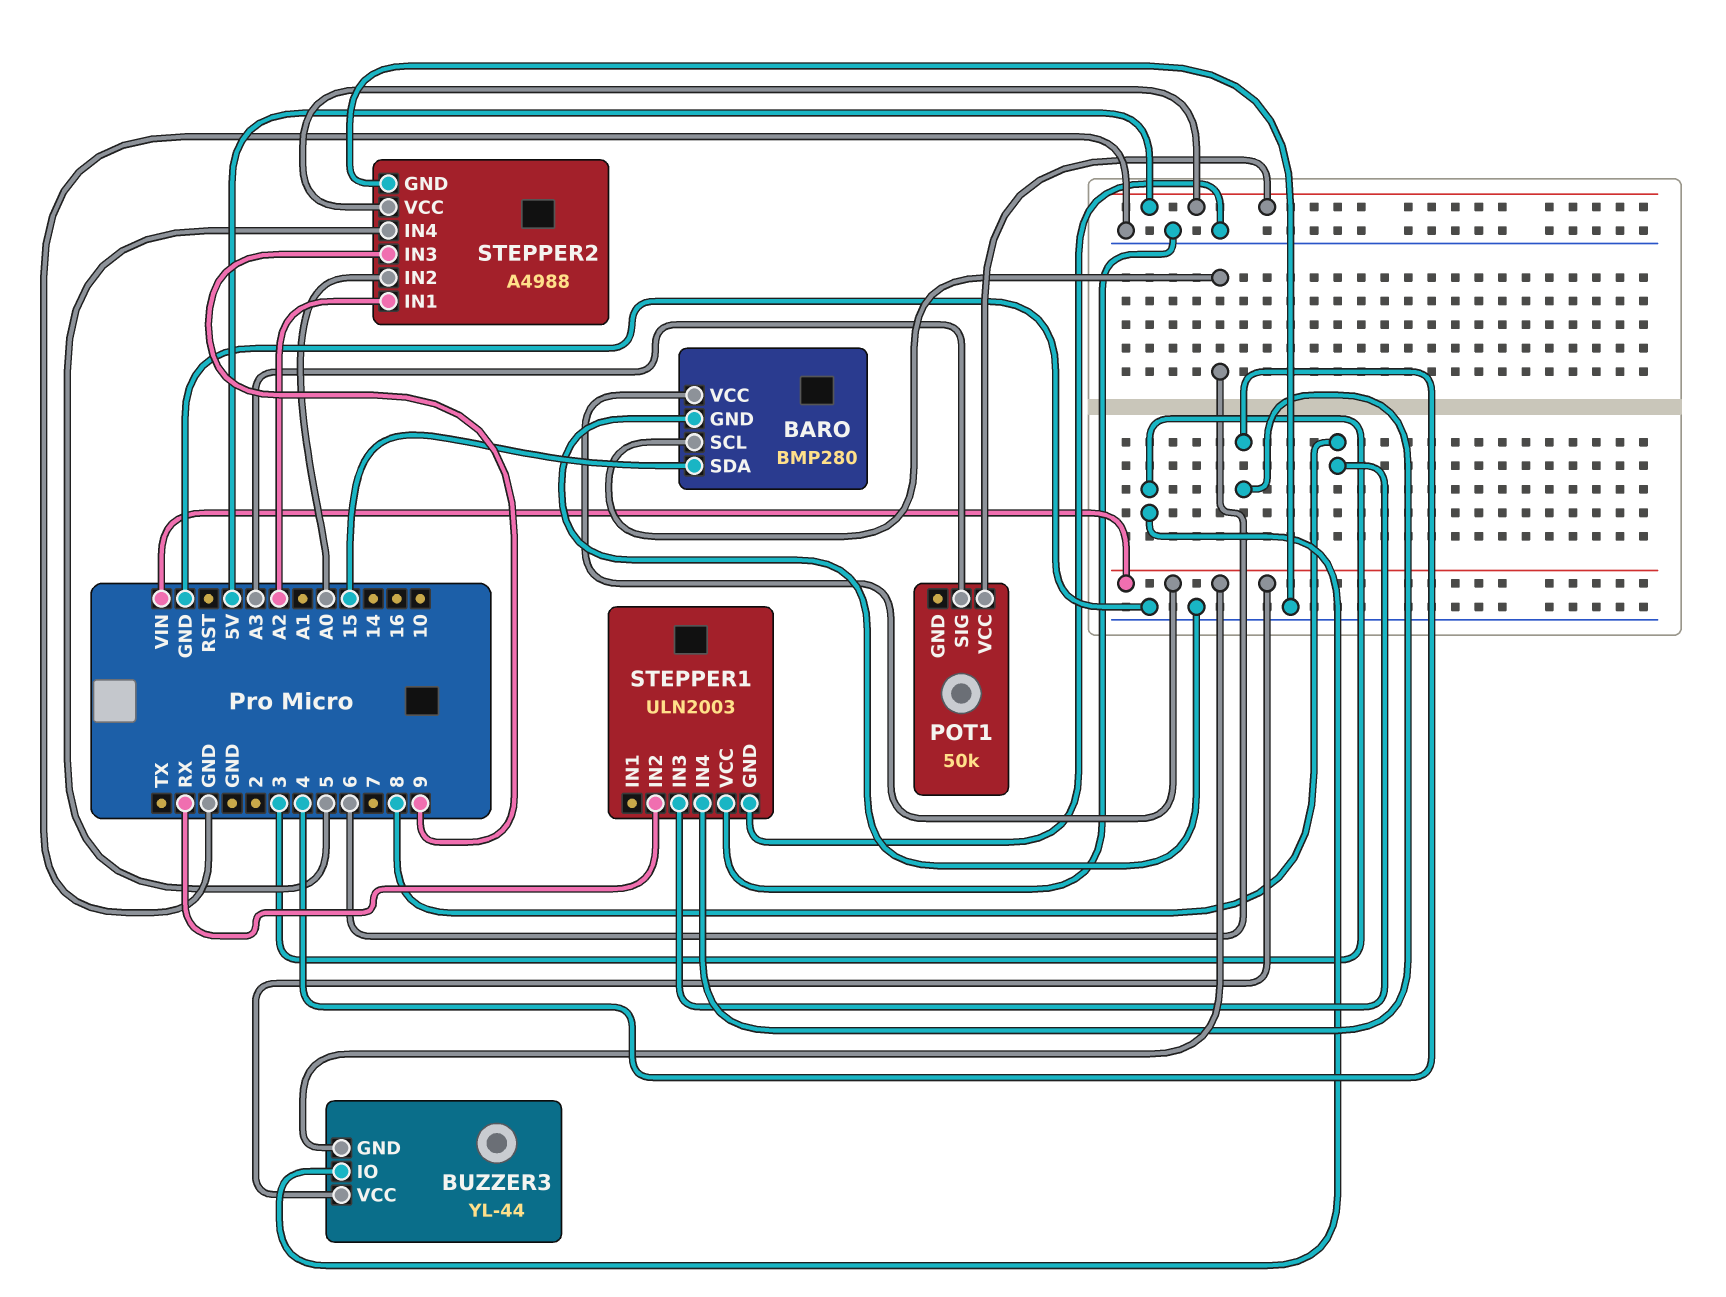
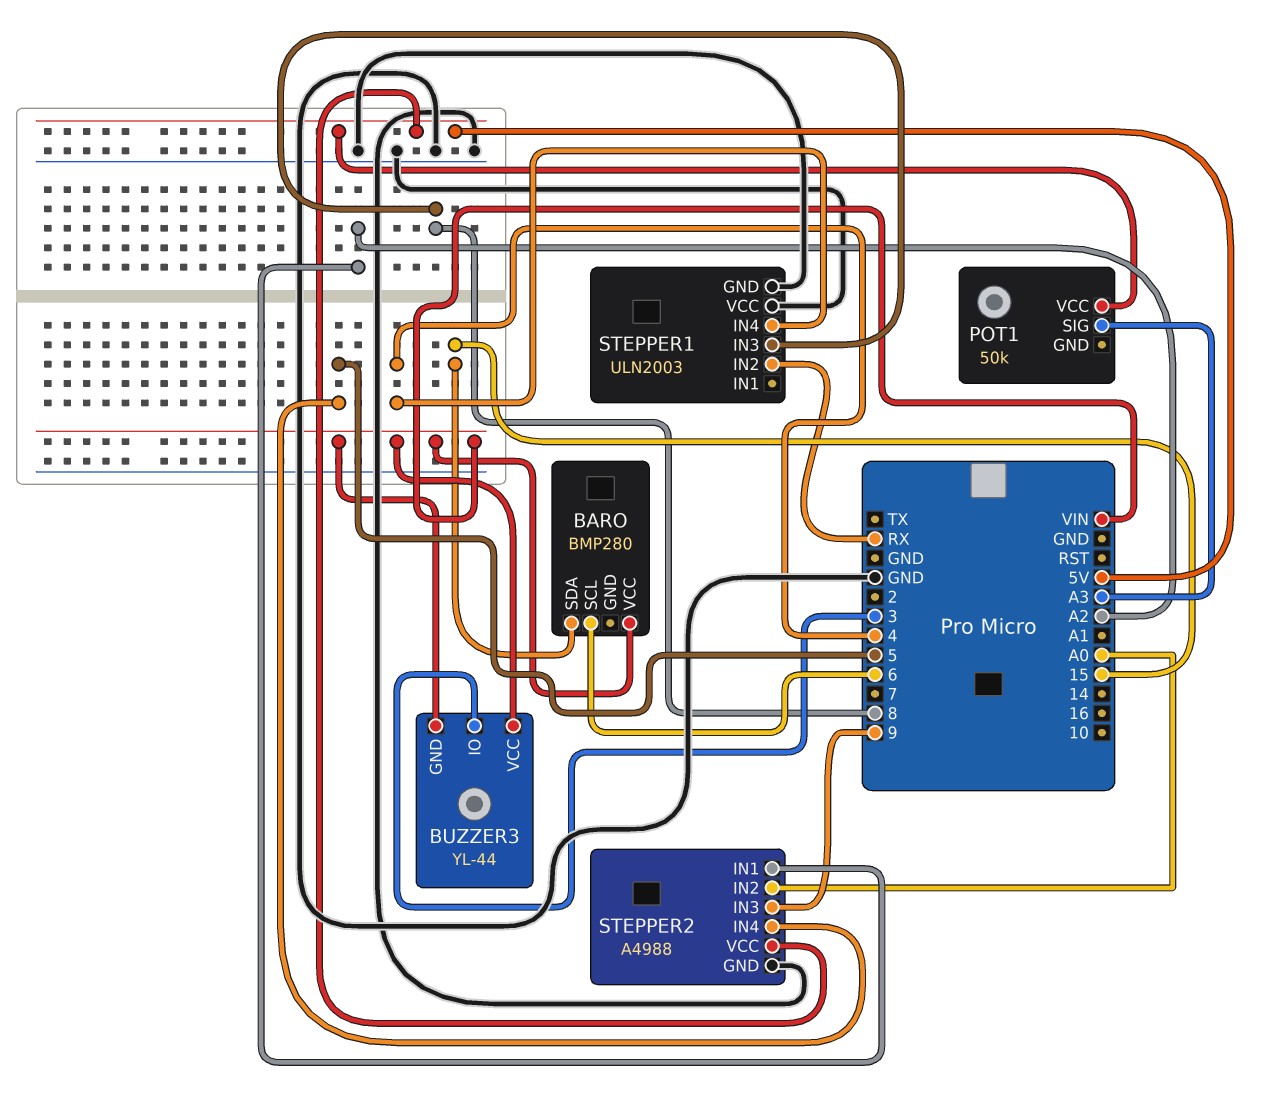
BARO pin GND: GND -> none

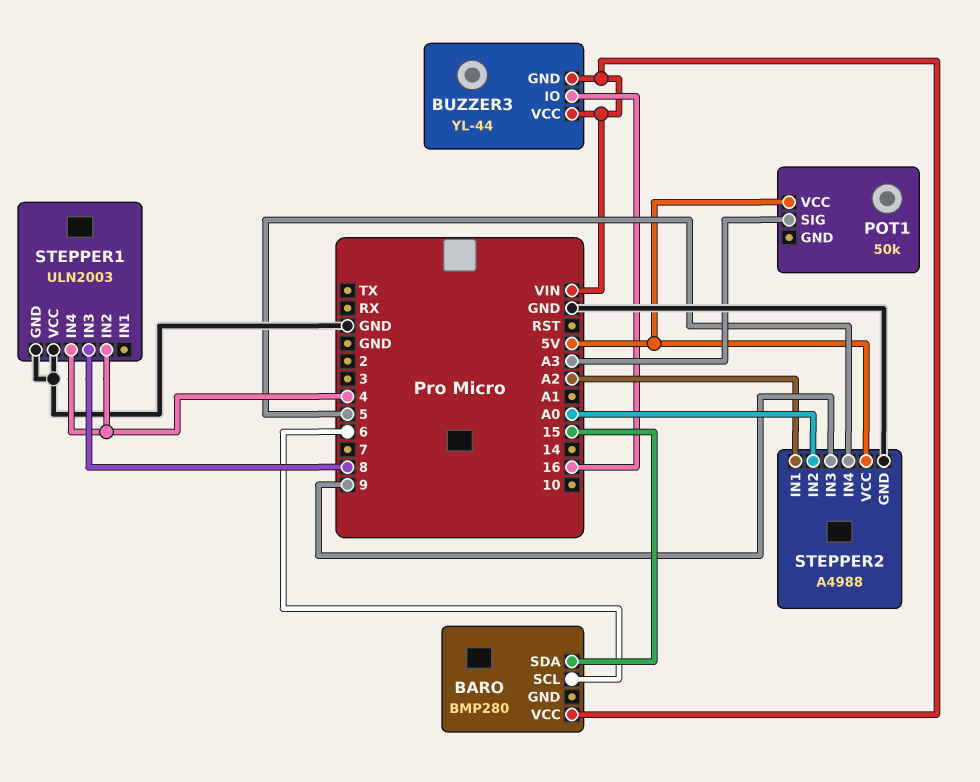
BUZZER3 pin IO: 3 -> 16
STEPPER1 pin IN2: RX -> 4

